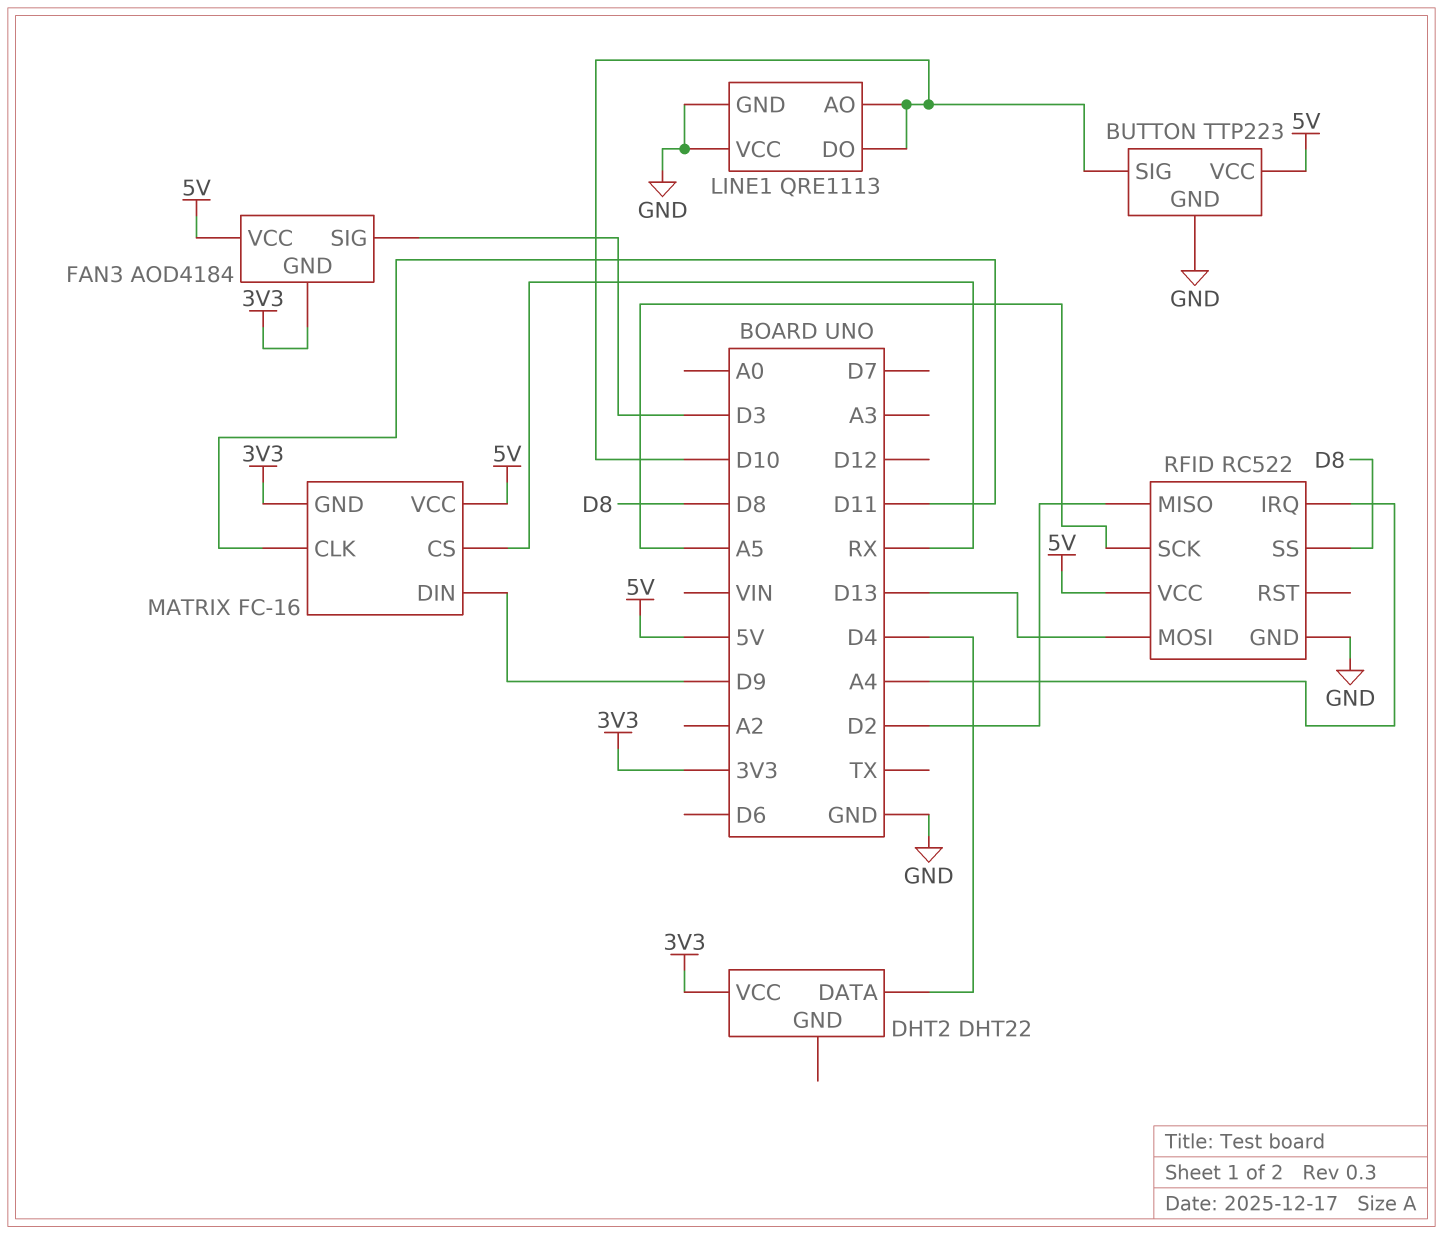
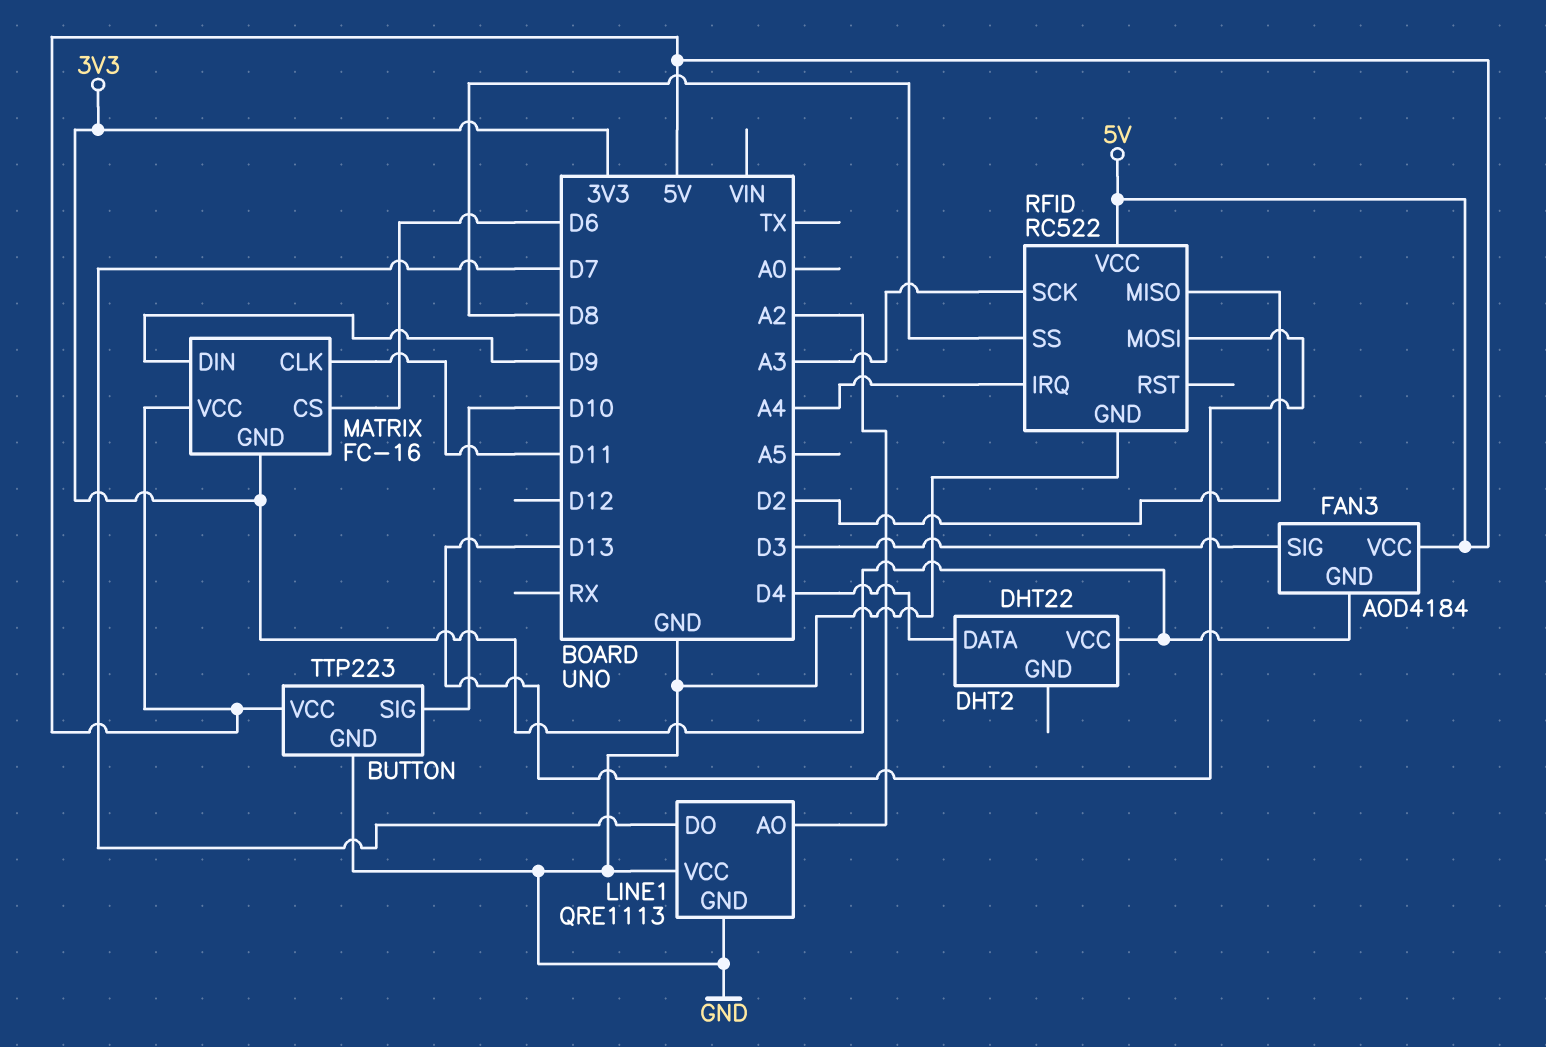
LINE1 pin AO: D10 -> A2
LINE1 pin DO: D10 -> D7
MATRIX pin CS: RX -> D6
RFID pin SCK: A5 -> A3

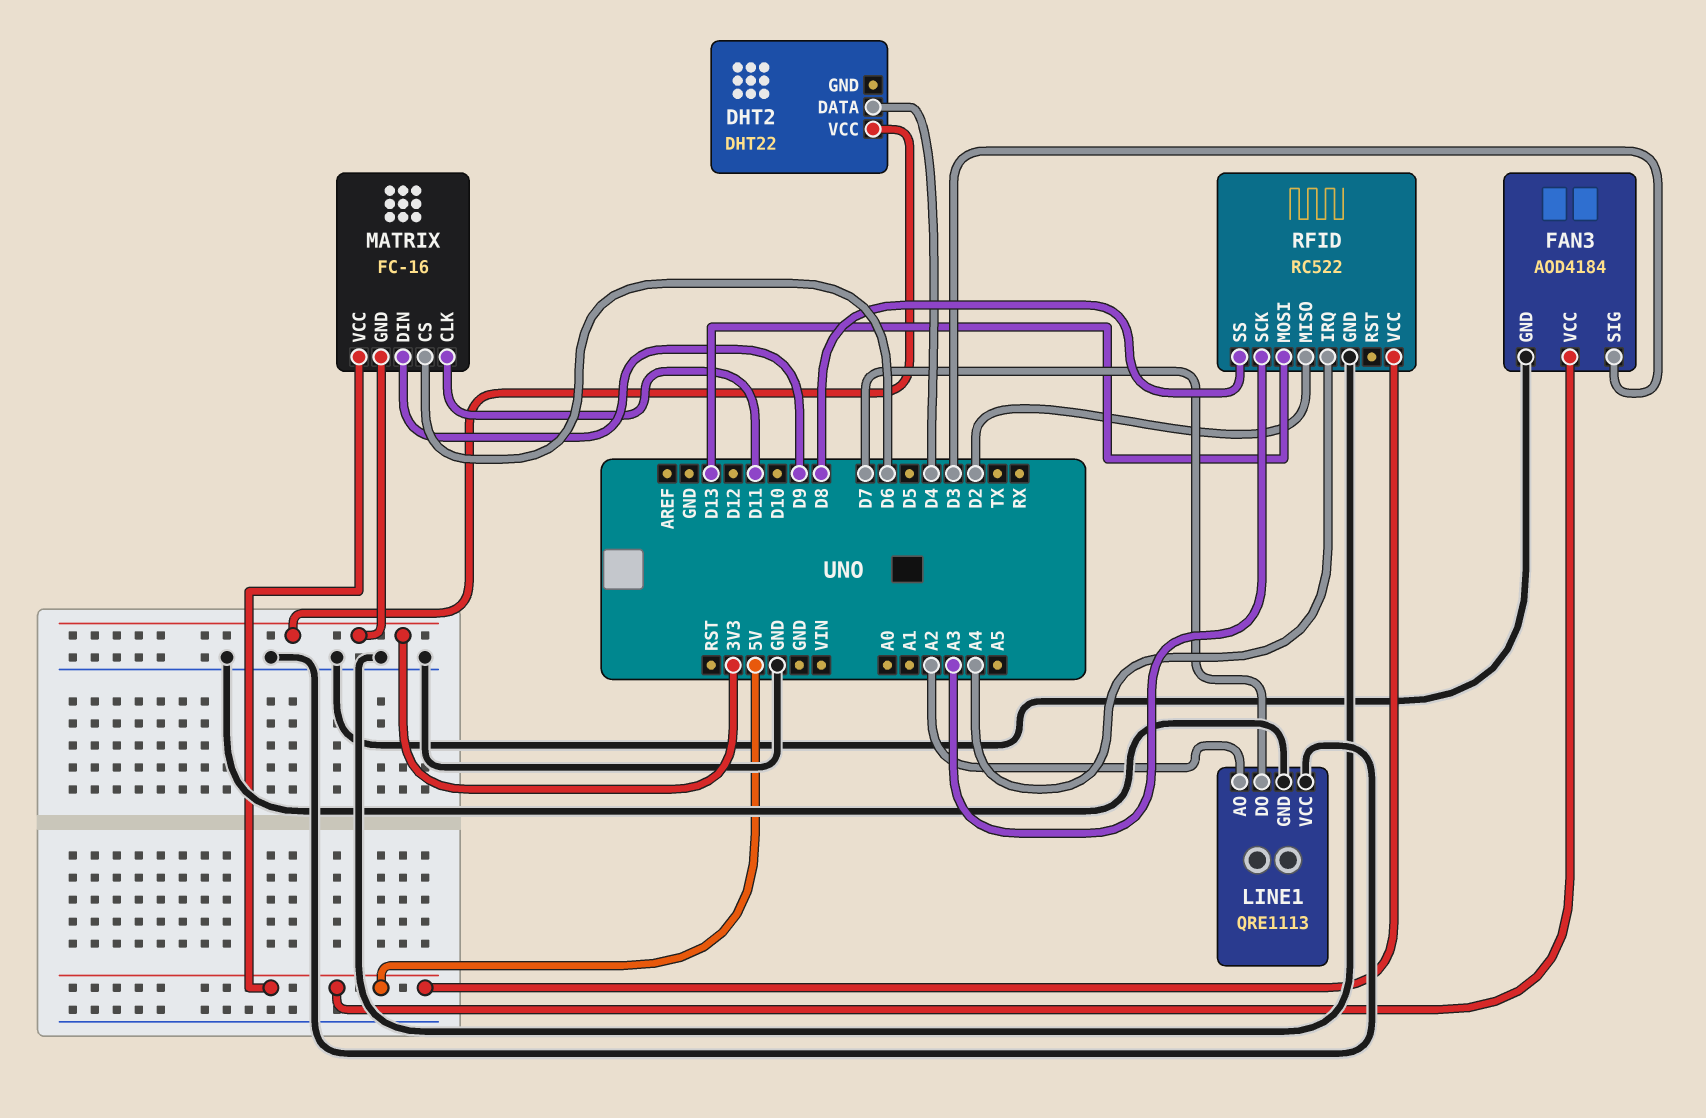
BUTTON: TTP223 -> none
BUTTON pin GND: GND -> none
BUTTON pin SIG: D10 -> none
BUTTON pin VCC: 5V -> none
FAN3 pin GND: 3V3 -> GND

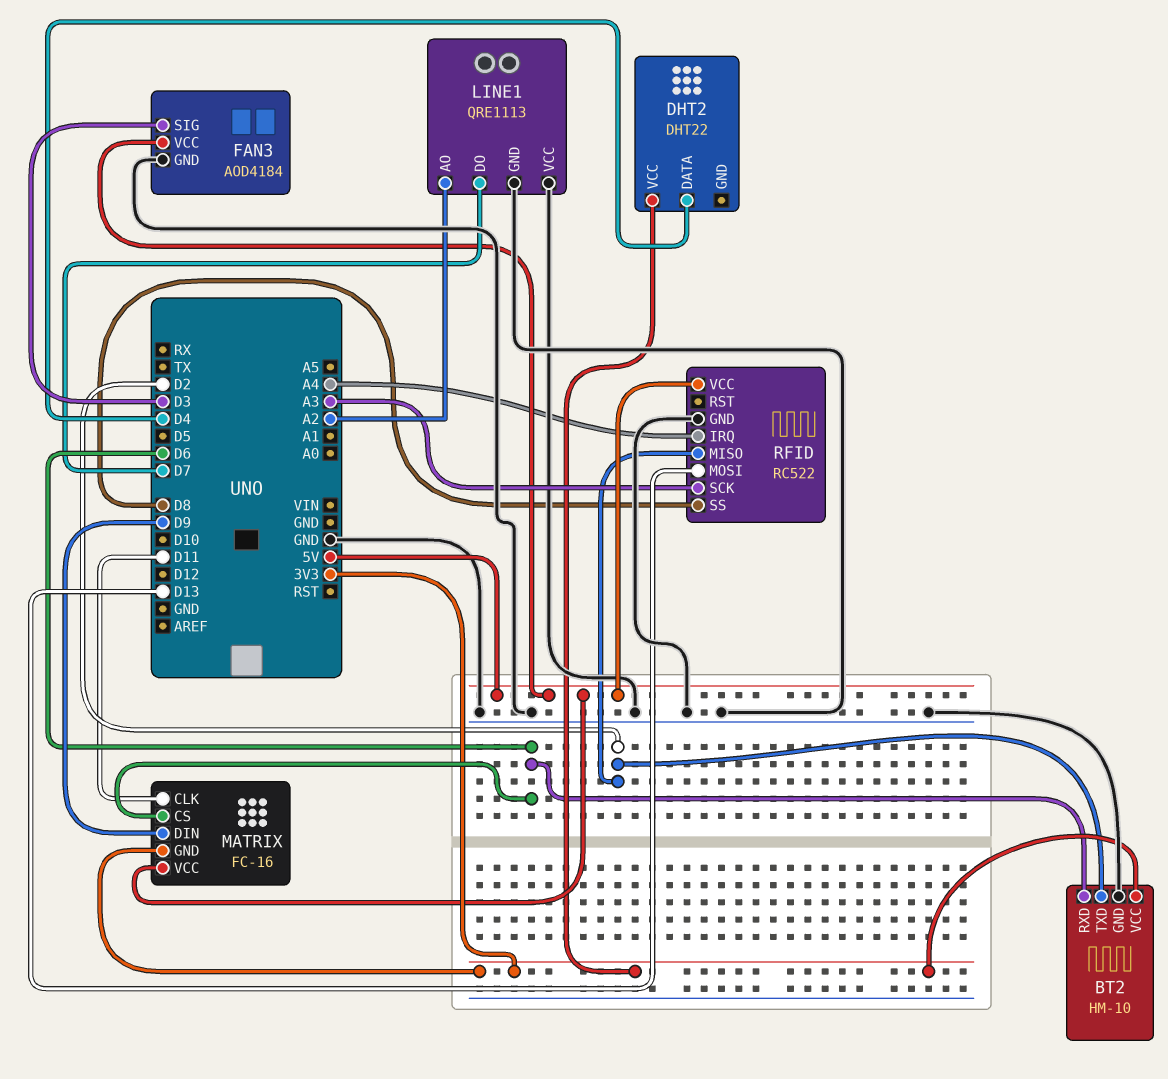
BT2: none -> HM-10
BT2 pin GND: none -> GND
BT2 pin RXD: none -> D6
BT2 pin TXD: none -> D2
BT2 pin VCC: none -> 3V3

